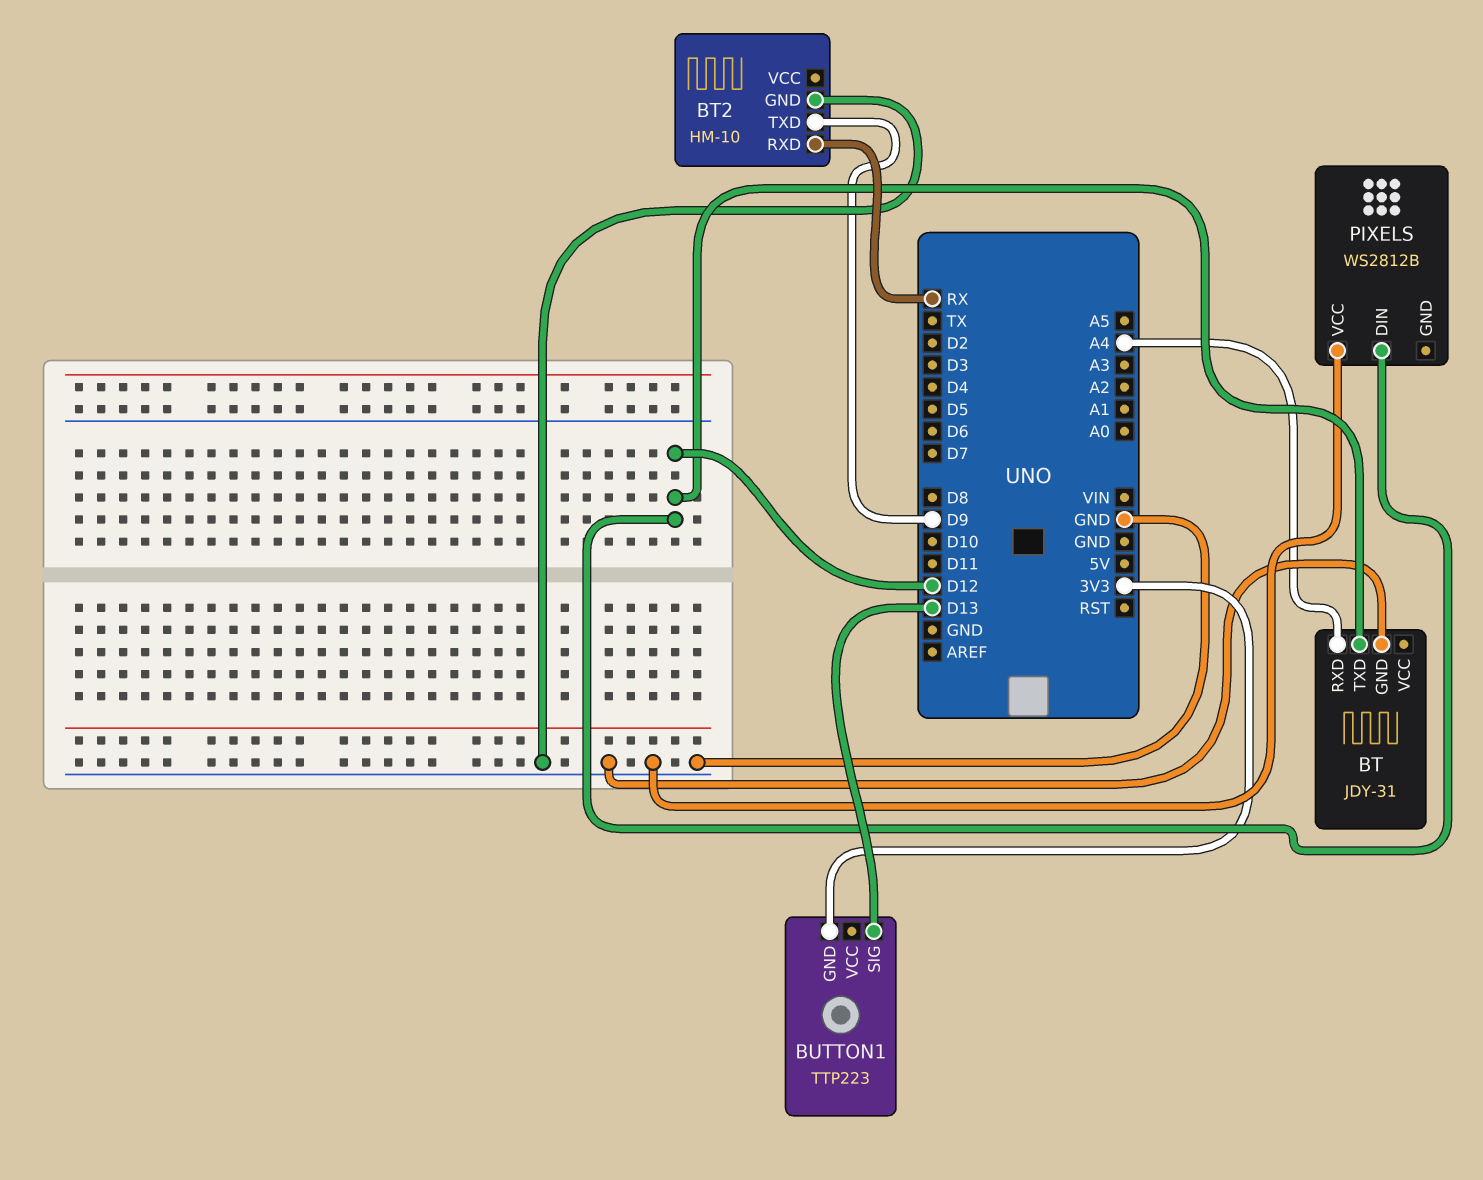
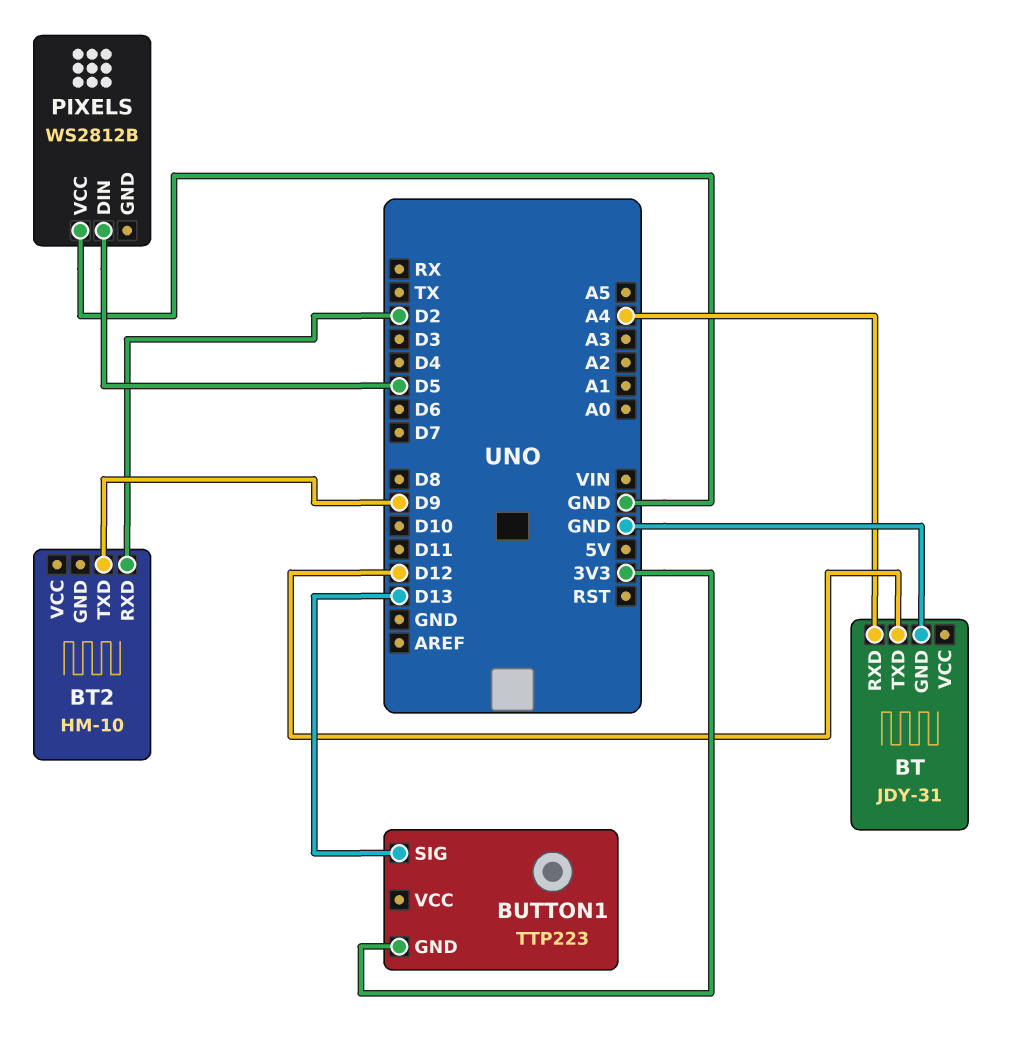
BT2 pin GND: GND -> none
BT2 pin RXD: RX -> D2
PIXELS pin DIN: D12 -> D5

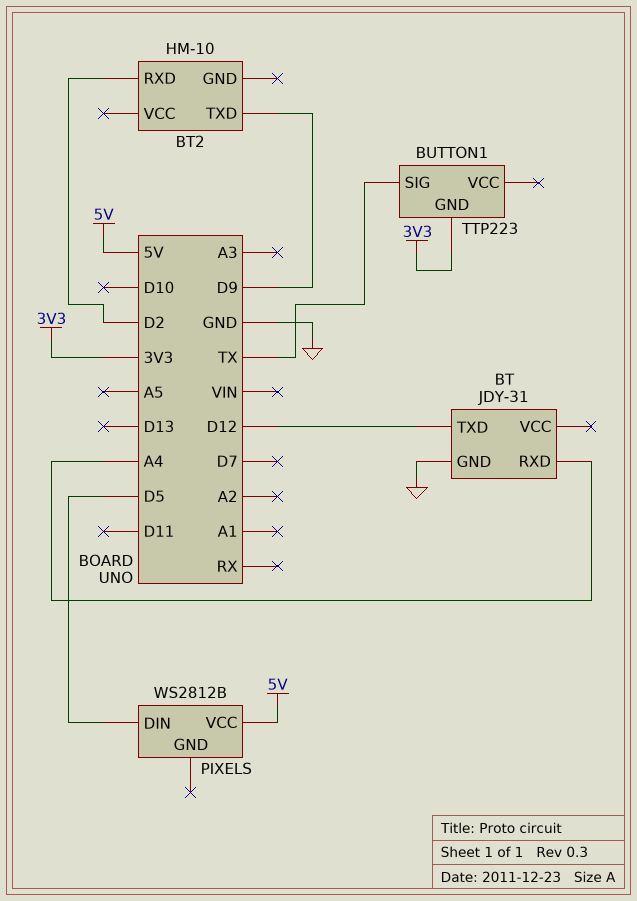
BUTTON1 pin SIG: D13 -> TX
PIXELS pin VCC: GND -> 5V

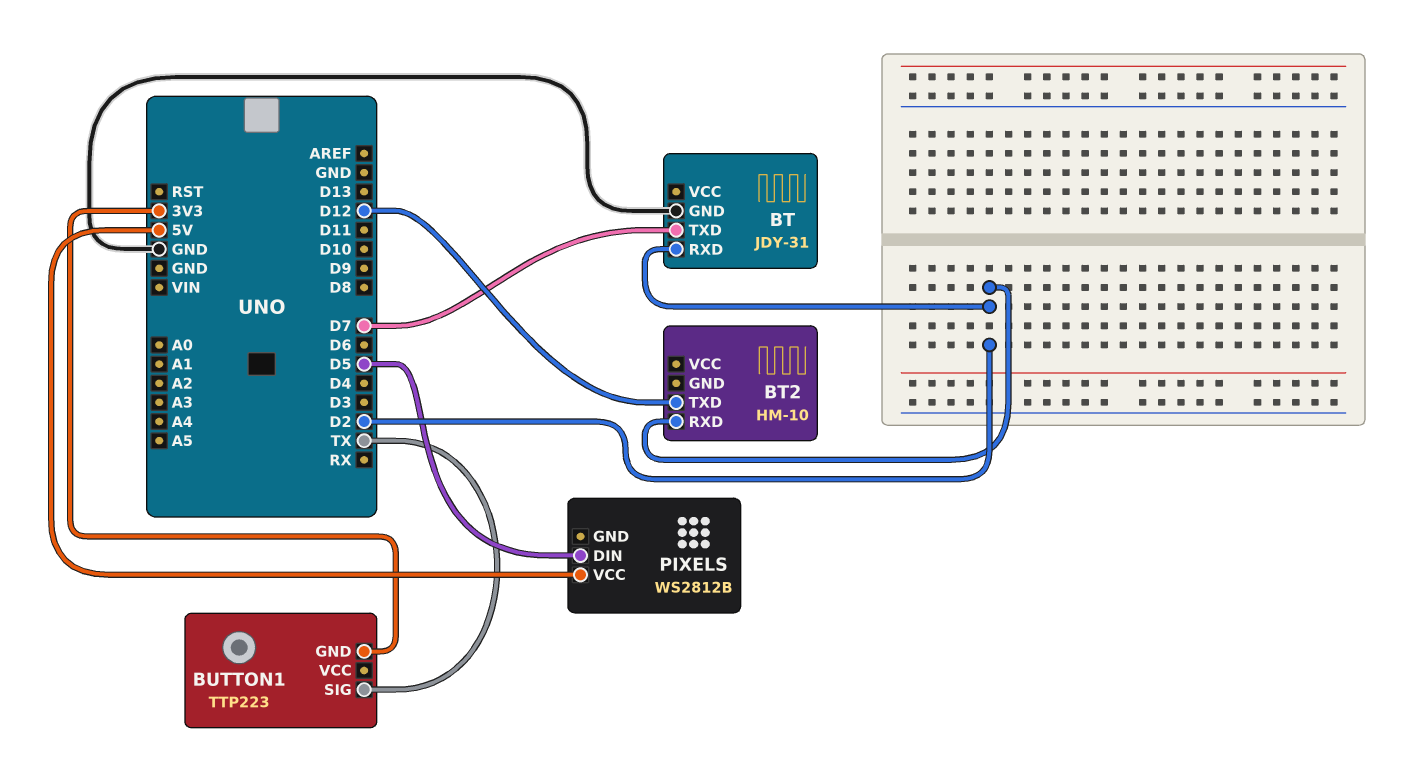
BT pin RXD: A4 -> D2
BT pin TXD: D12 -> D7
BT2 pin TXD: D9 -> D12

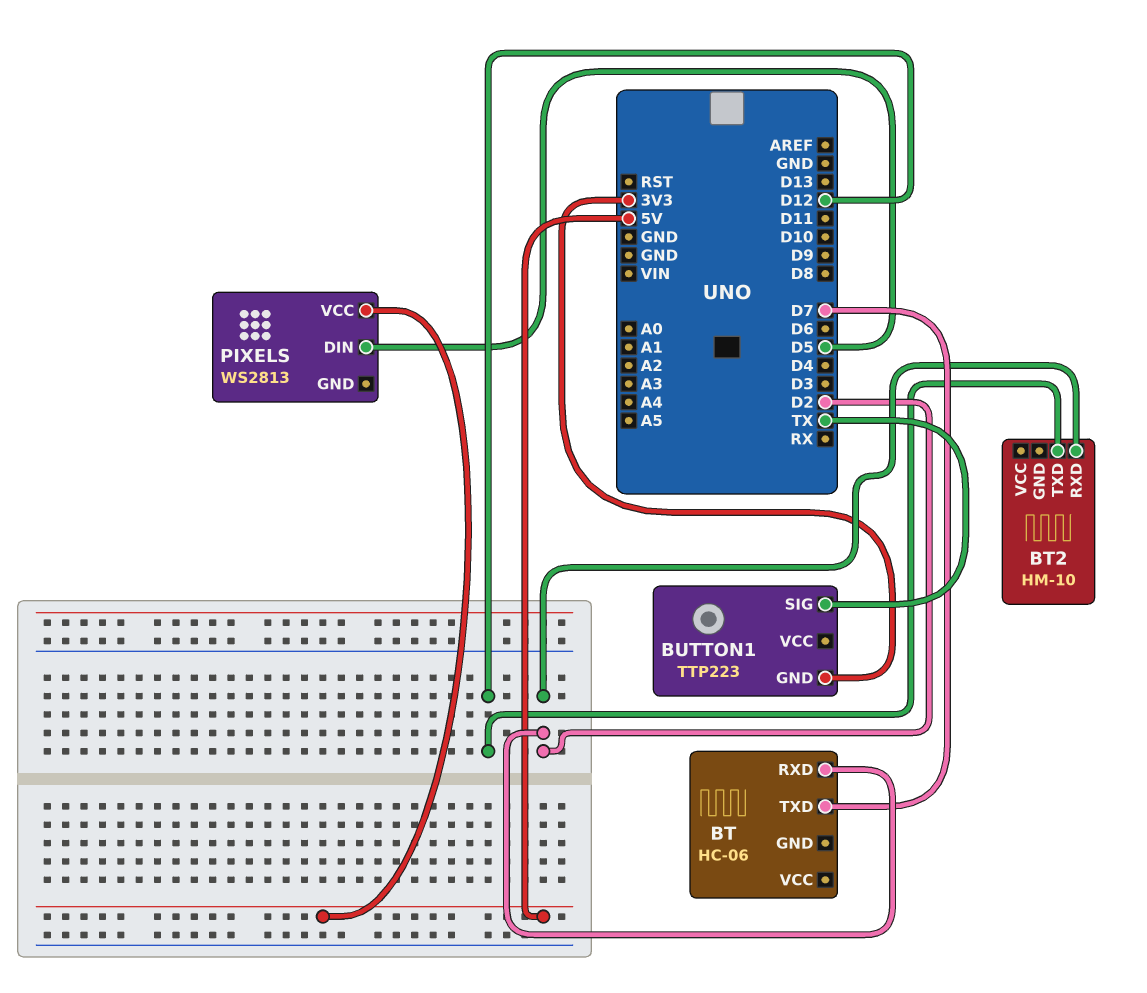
BT: JDY-31 -> HC-06
BT pin GND: GND -> none
PIXELS: WS2812B -> WS2813

